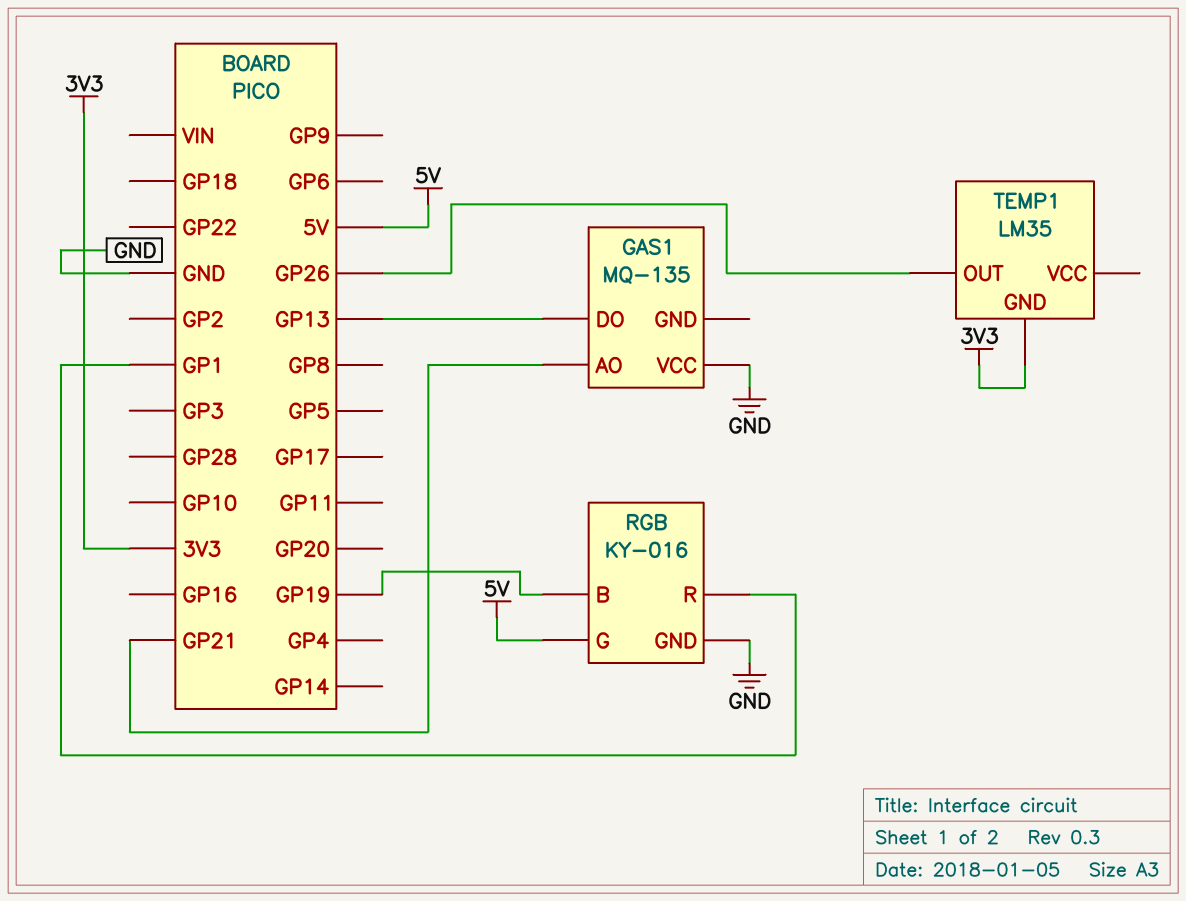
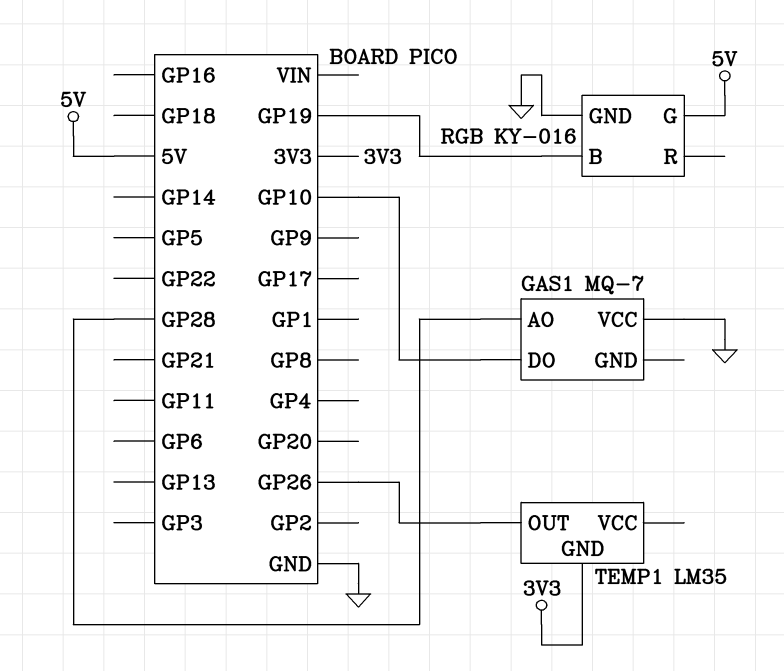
GAS1: MQ-135 -> MQ-7
GAS1 pin AO: GP21 -> GP28
GAS1 pin DO: GP13 -> GP10
RGB pin R: GP1 -> none

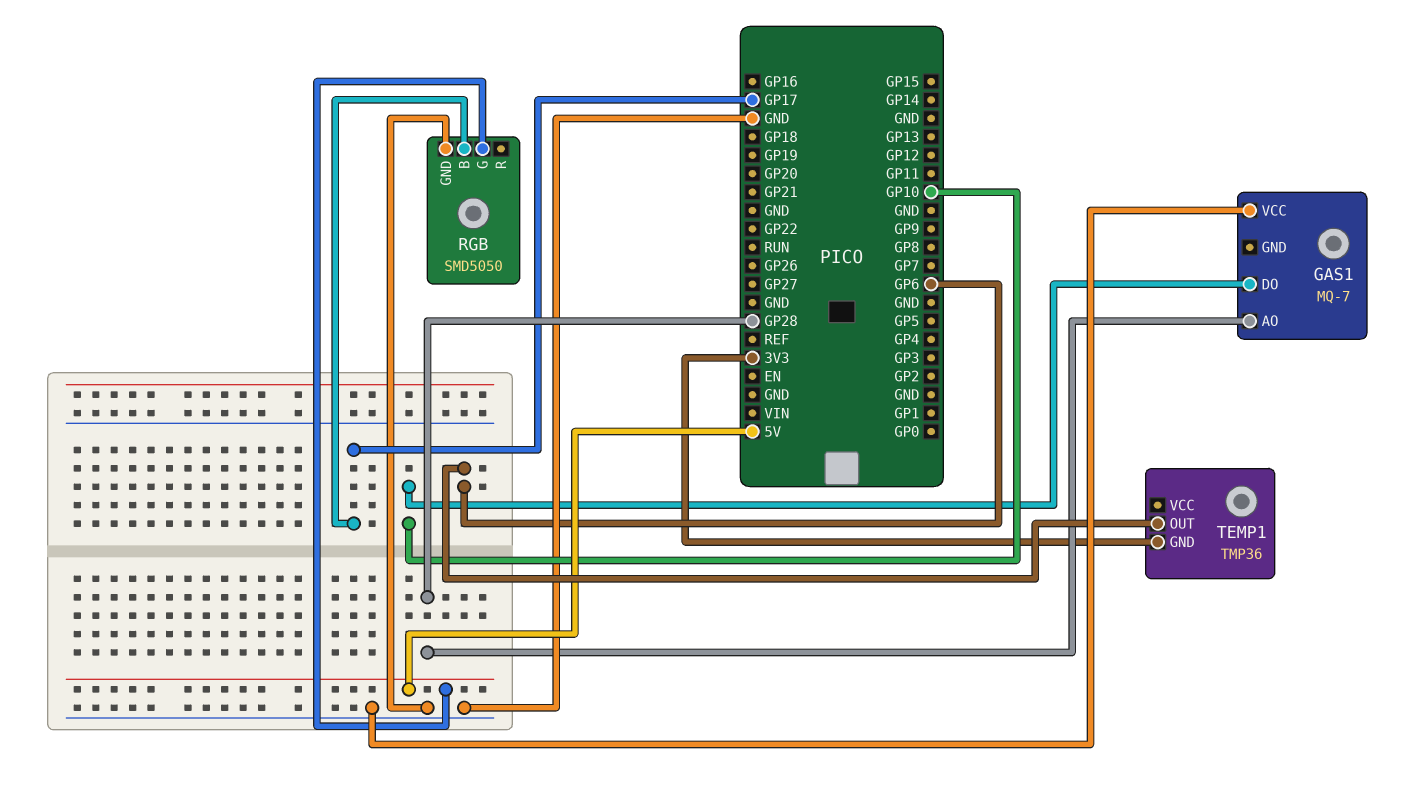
RGB: KY-016 -> SMD5050
RGB pin B: GP19 -> GP17
TEMP1: LM35 -> TMP36
TEMP1 pin OUT: GP26 -> GP6

